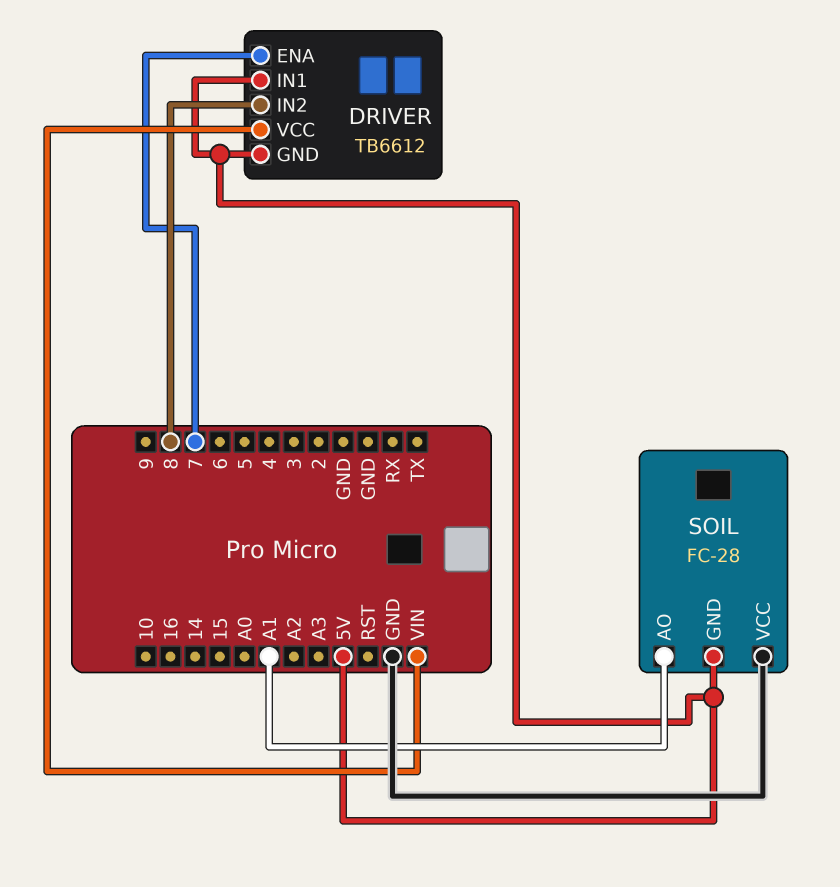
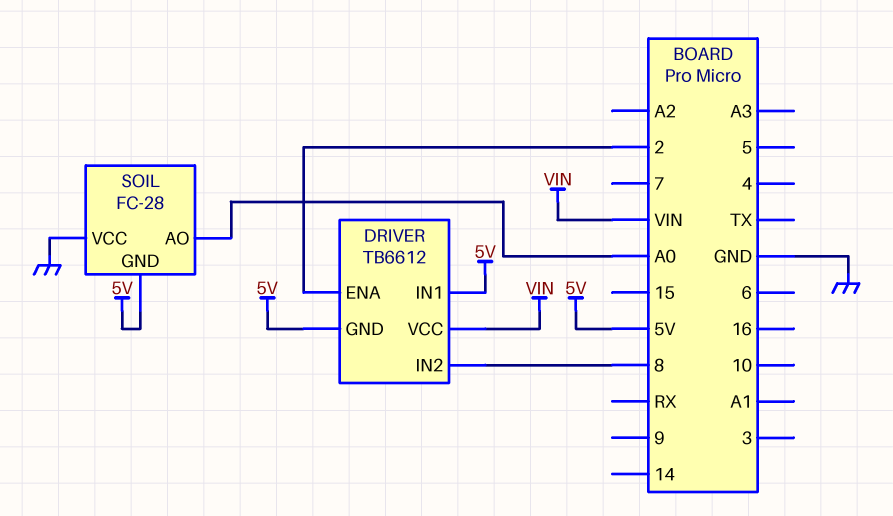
DRIVER pin ENA: 7 -> 2
SOIL pin AO: A1 -> A0

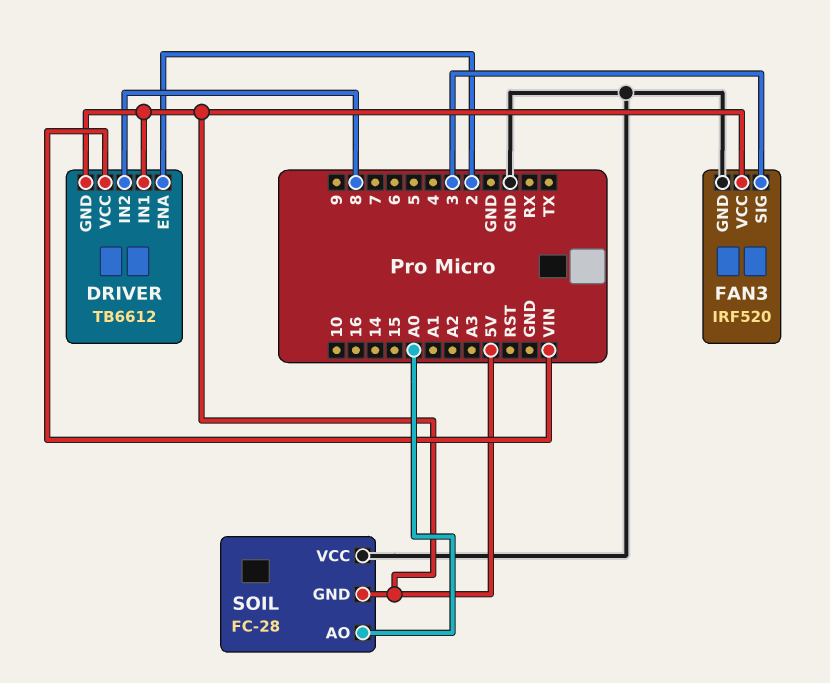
FAN3: none -> IRF520
FAN3 pin GND: none -> GND
FAN3 pin SIG: none -> 3
FAN3 pin VCC: none -> 5V

